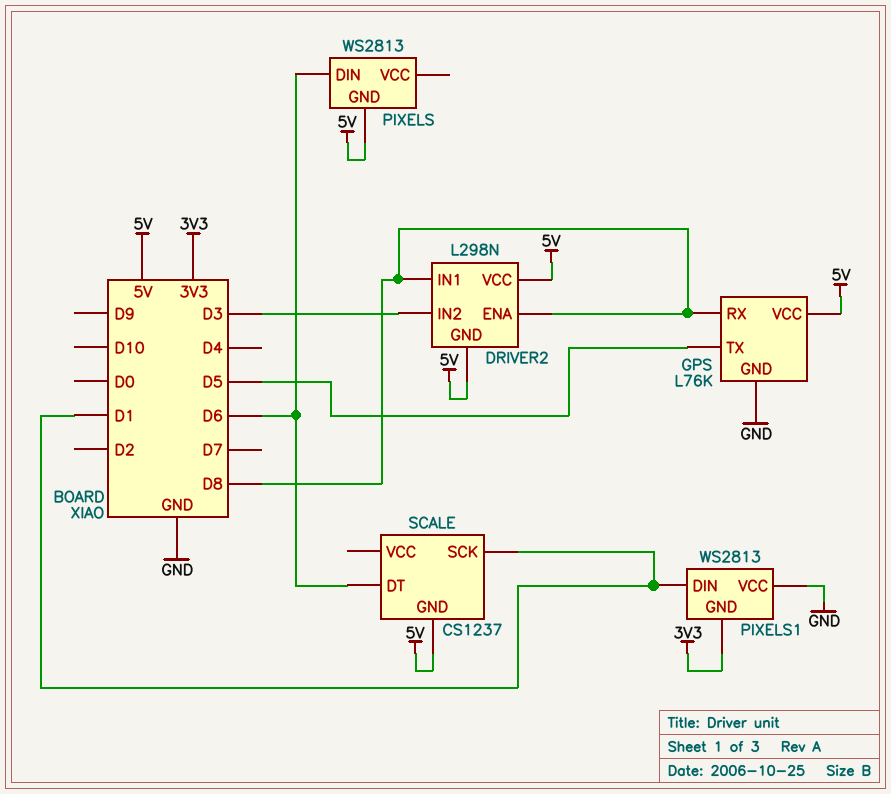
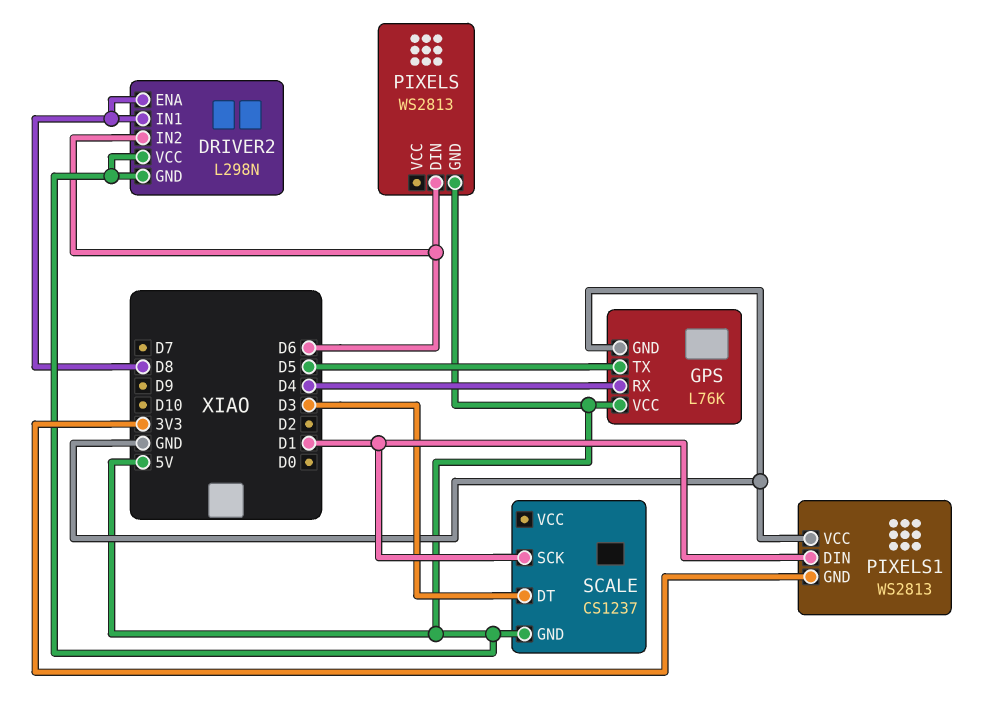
DRIVER2 pin IN2: D3 -> D6
GPS pin RX: D8 -> D4
SCALE pin DT: D6 -> D3

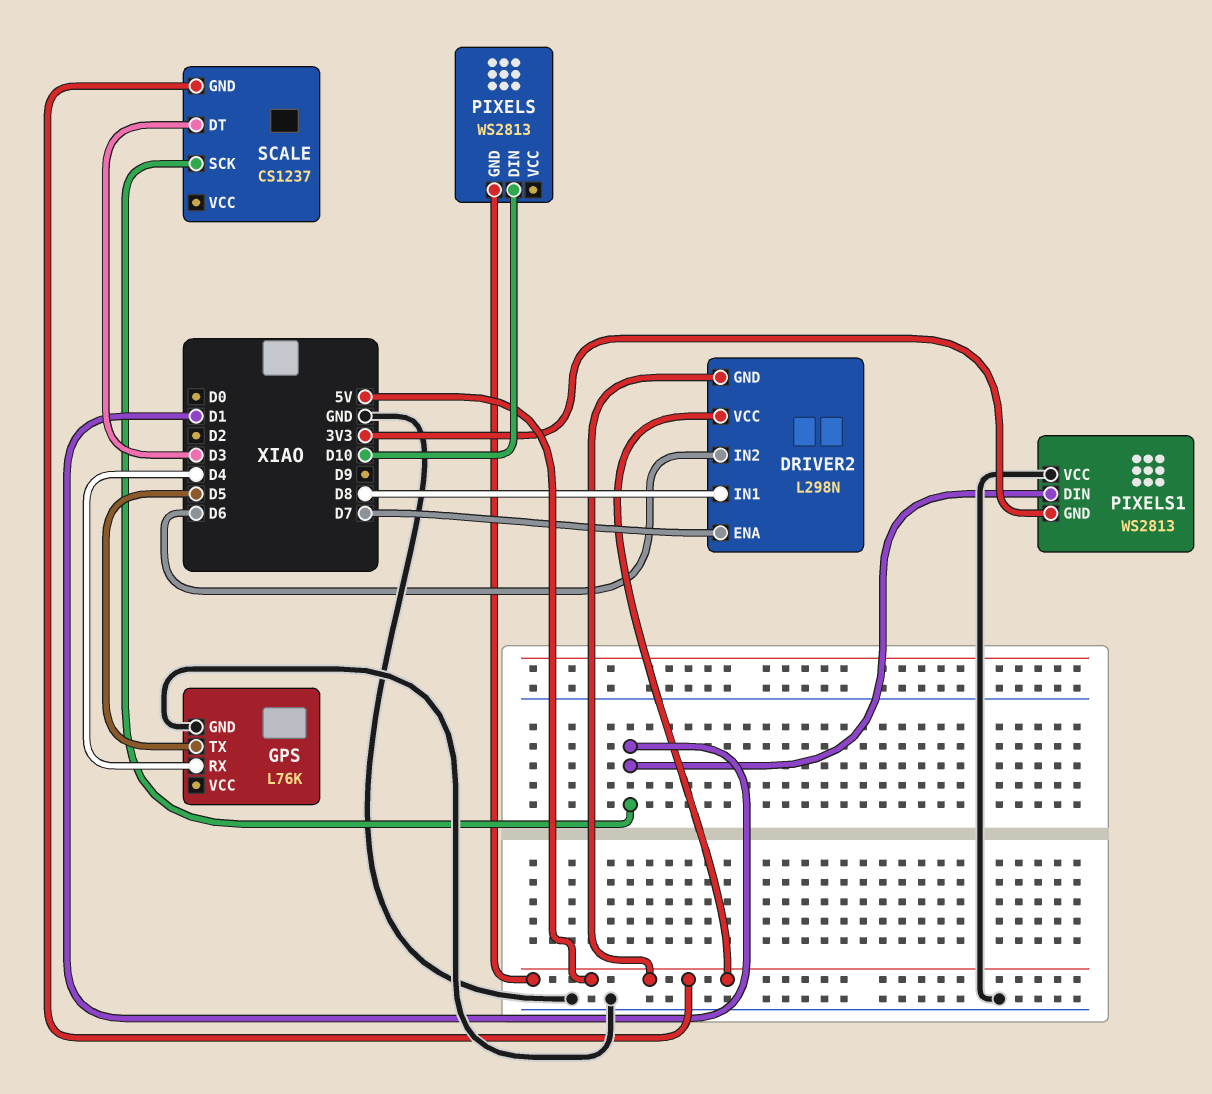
DRIVER2 pin ENA: D8 -> D7
GPS pin VCC: 5V -> none
PIXELS pin DIN: D6 -> D10

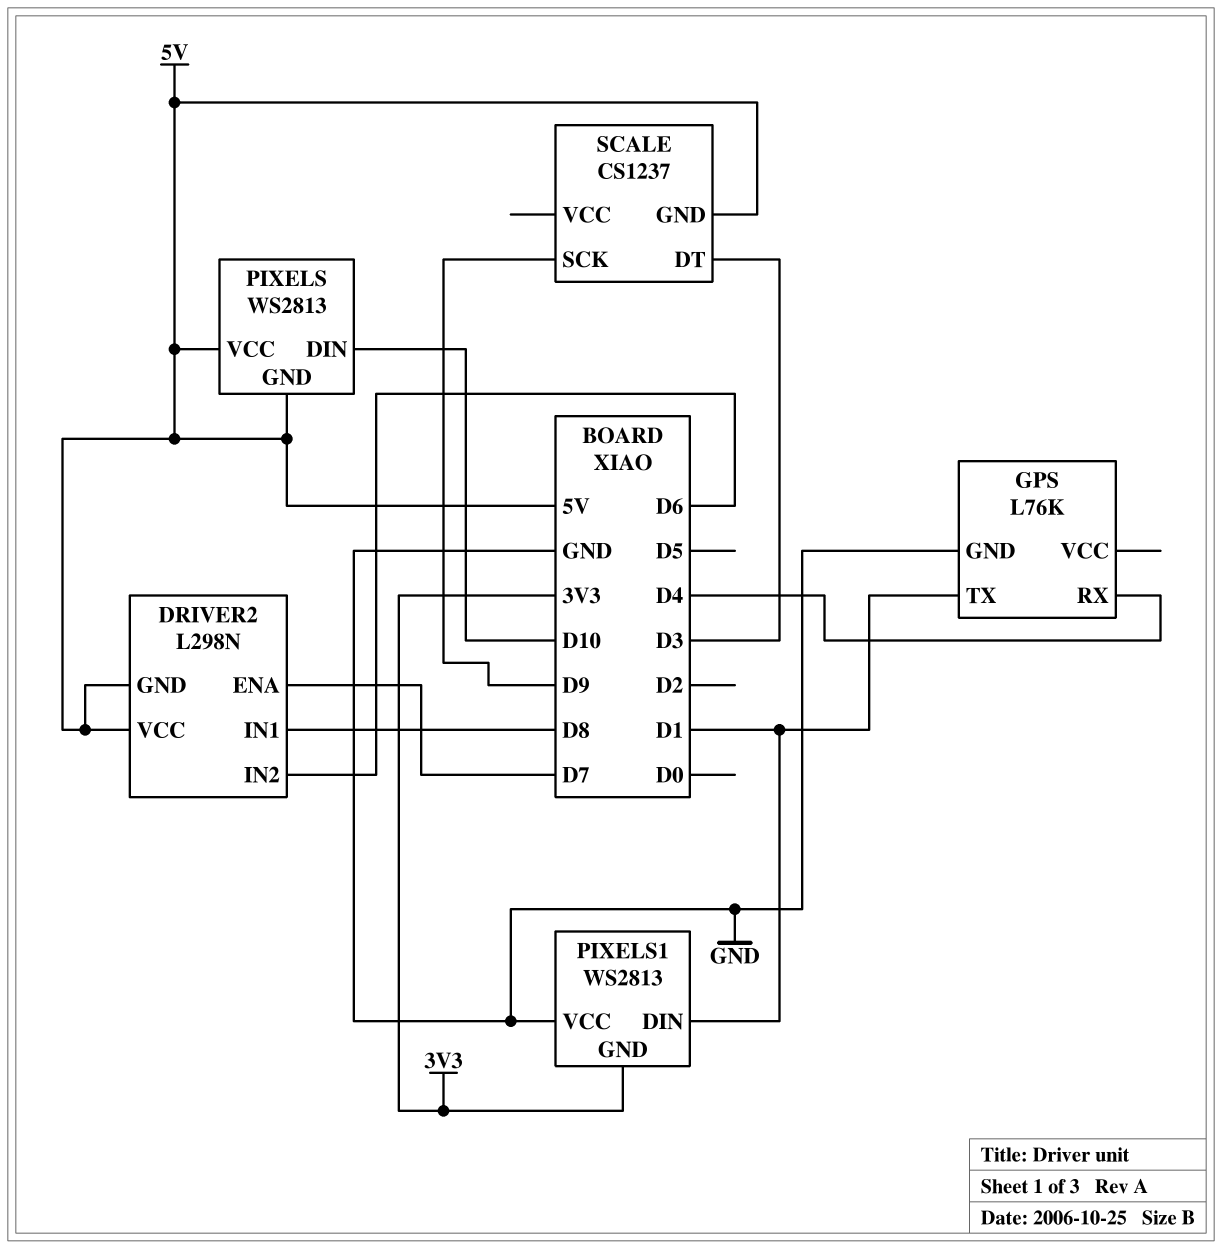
GPS pin TX: D5 -> D1
PIXELS pin VCC: none -> 5V
SCALE pin SCK: D1 -> D9

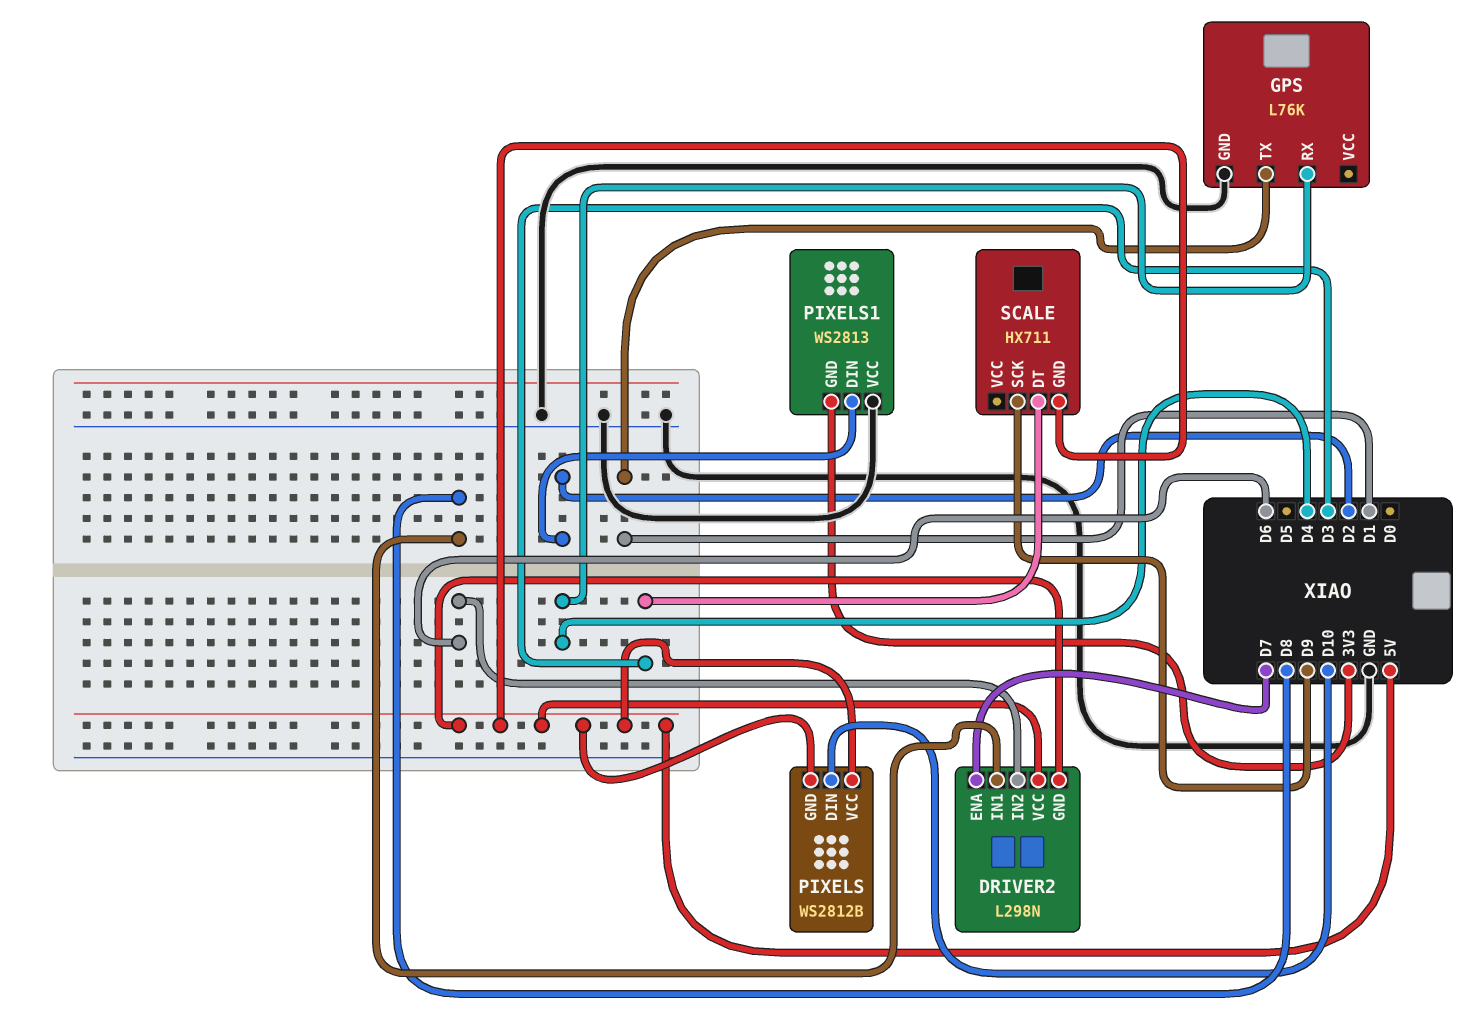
PIXELS: WS2813 -> WS2812B
PIXELS1 pin DIN: D1 -> D2
SCALE: CS1237 -> HX711

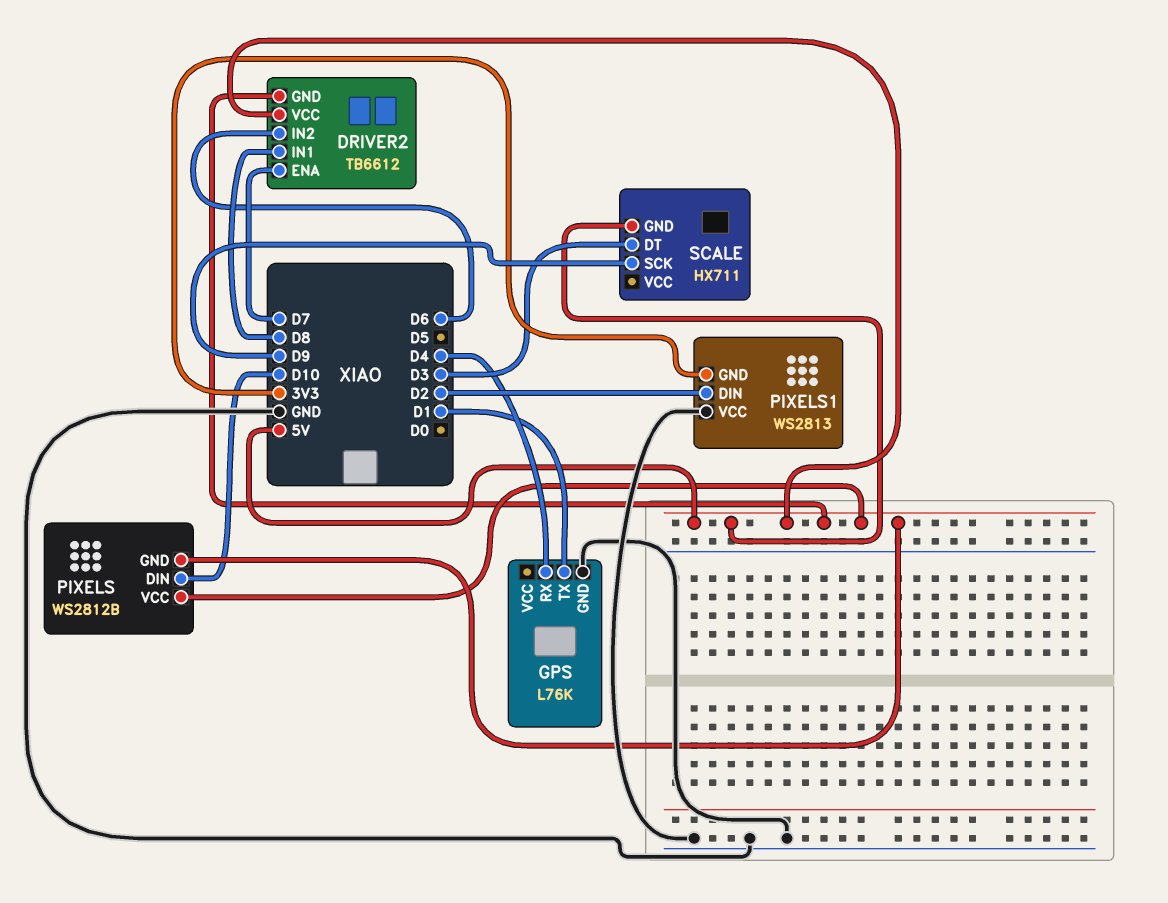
DRIVER2: L298N -> TB6612

